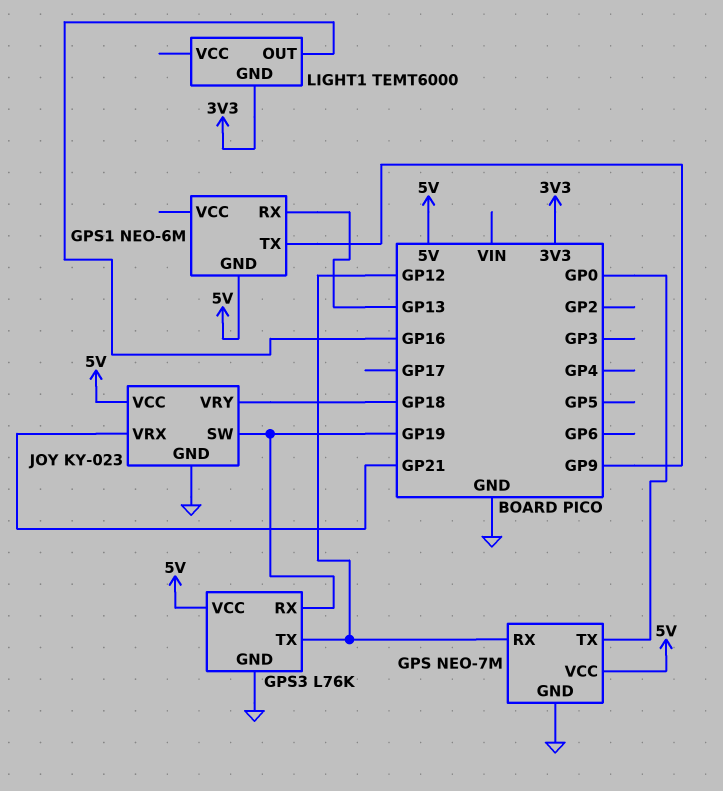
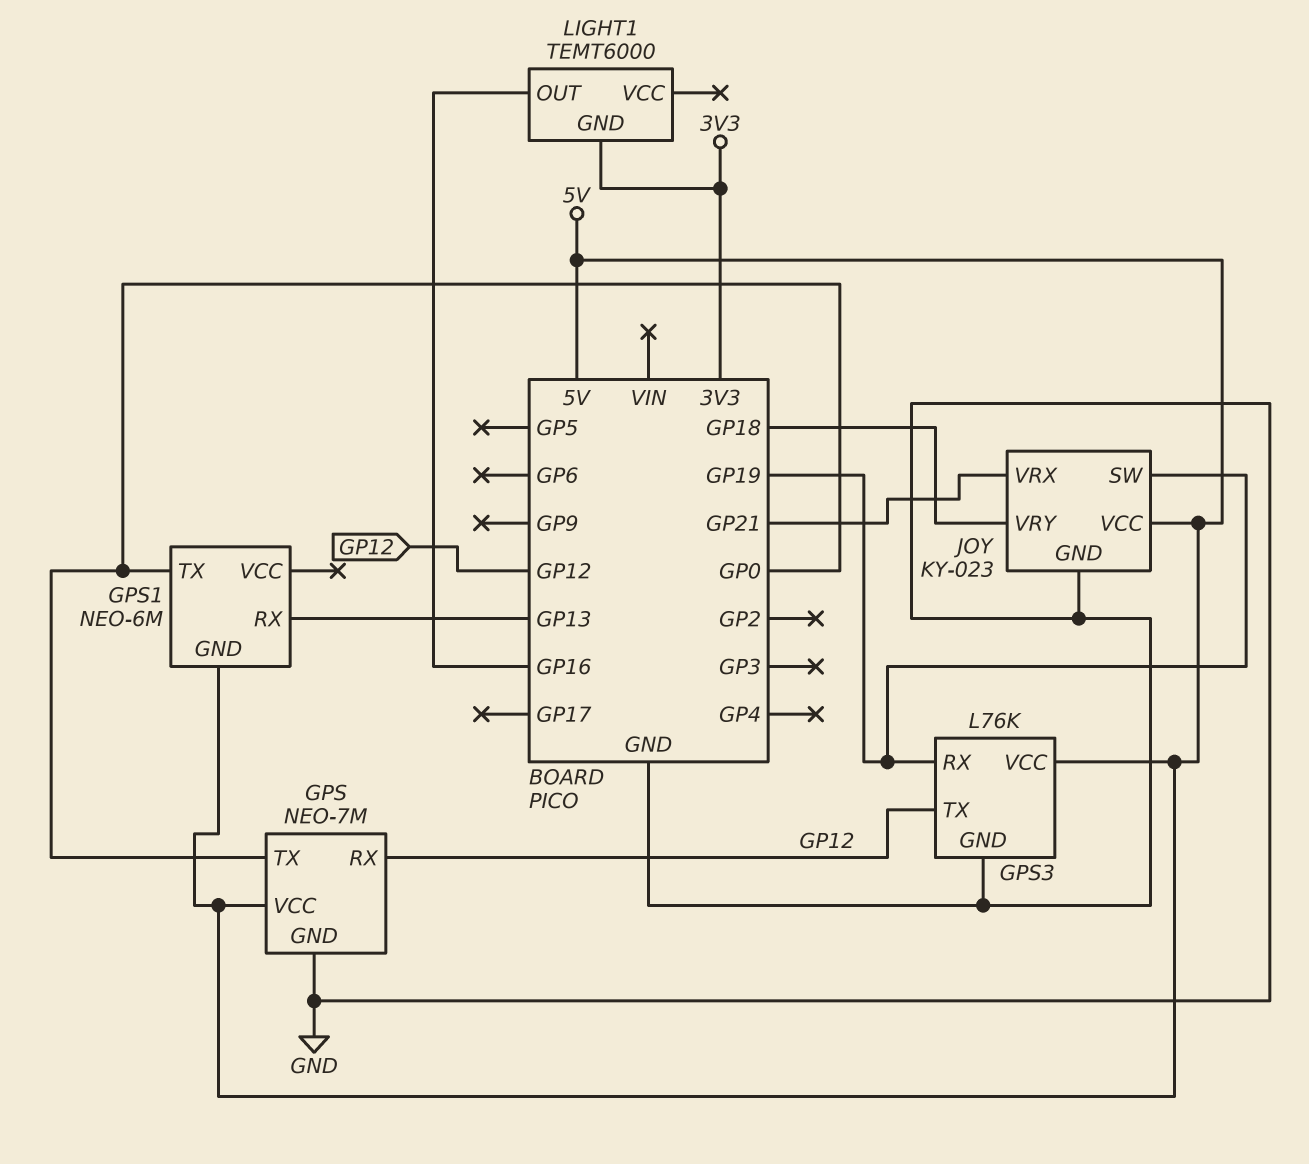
GPS1 pin TX: GP9 -> GP0

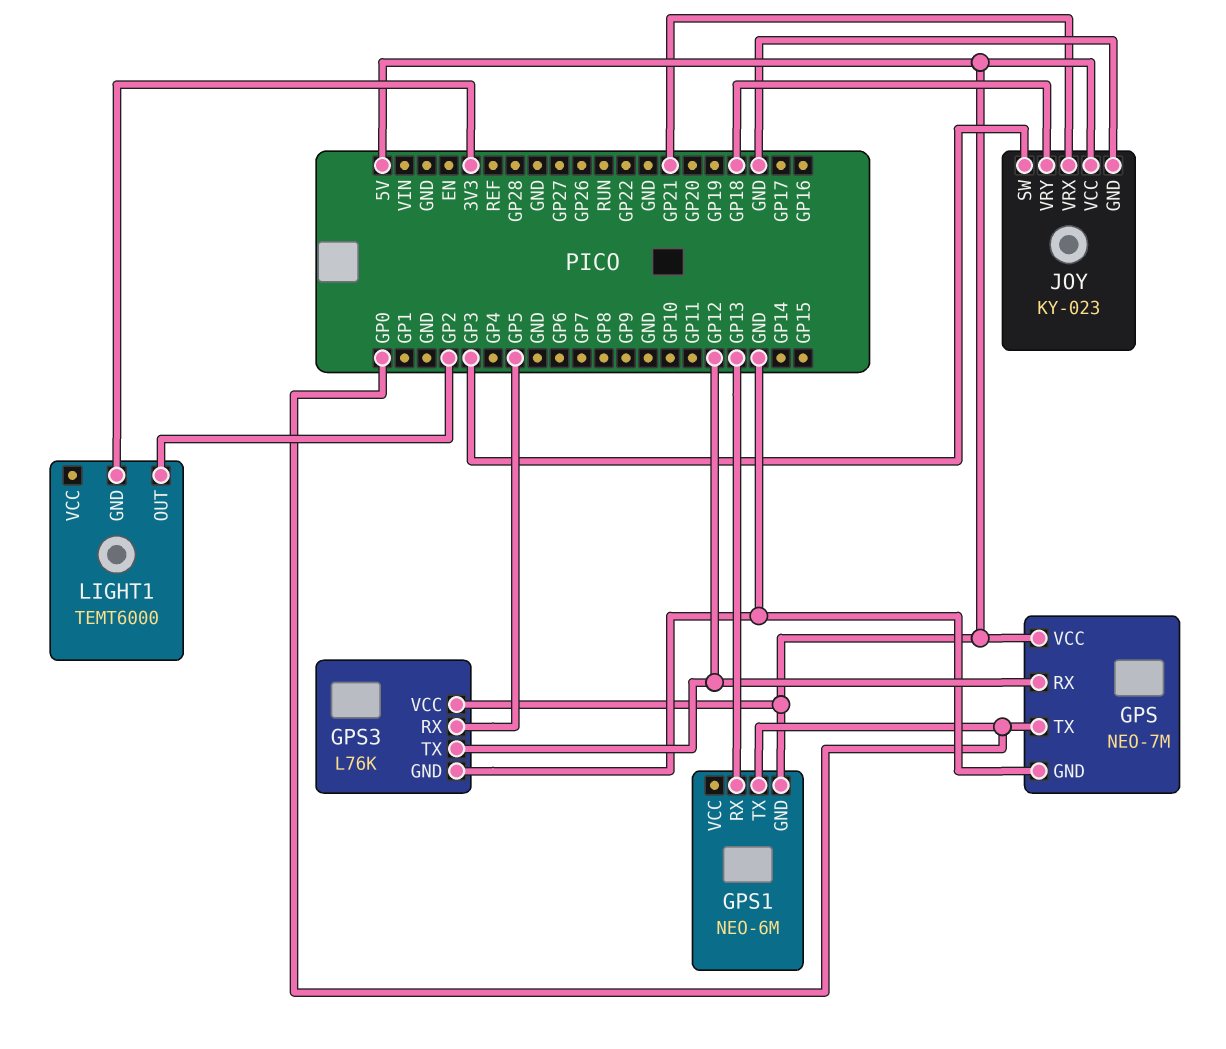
GPS3 pin RX: GP19 -> GP5
JOY pin SW: GP19 -> GP3
LIGHT1 pin OUT: GP16 -> GP2

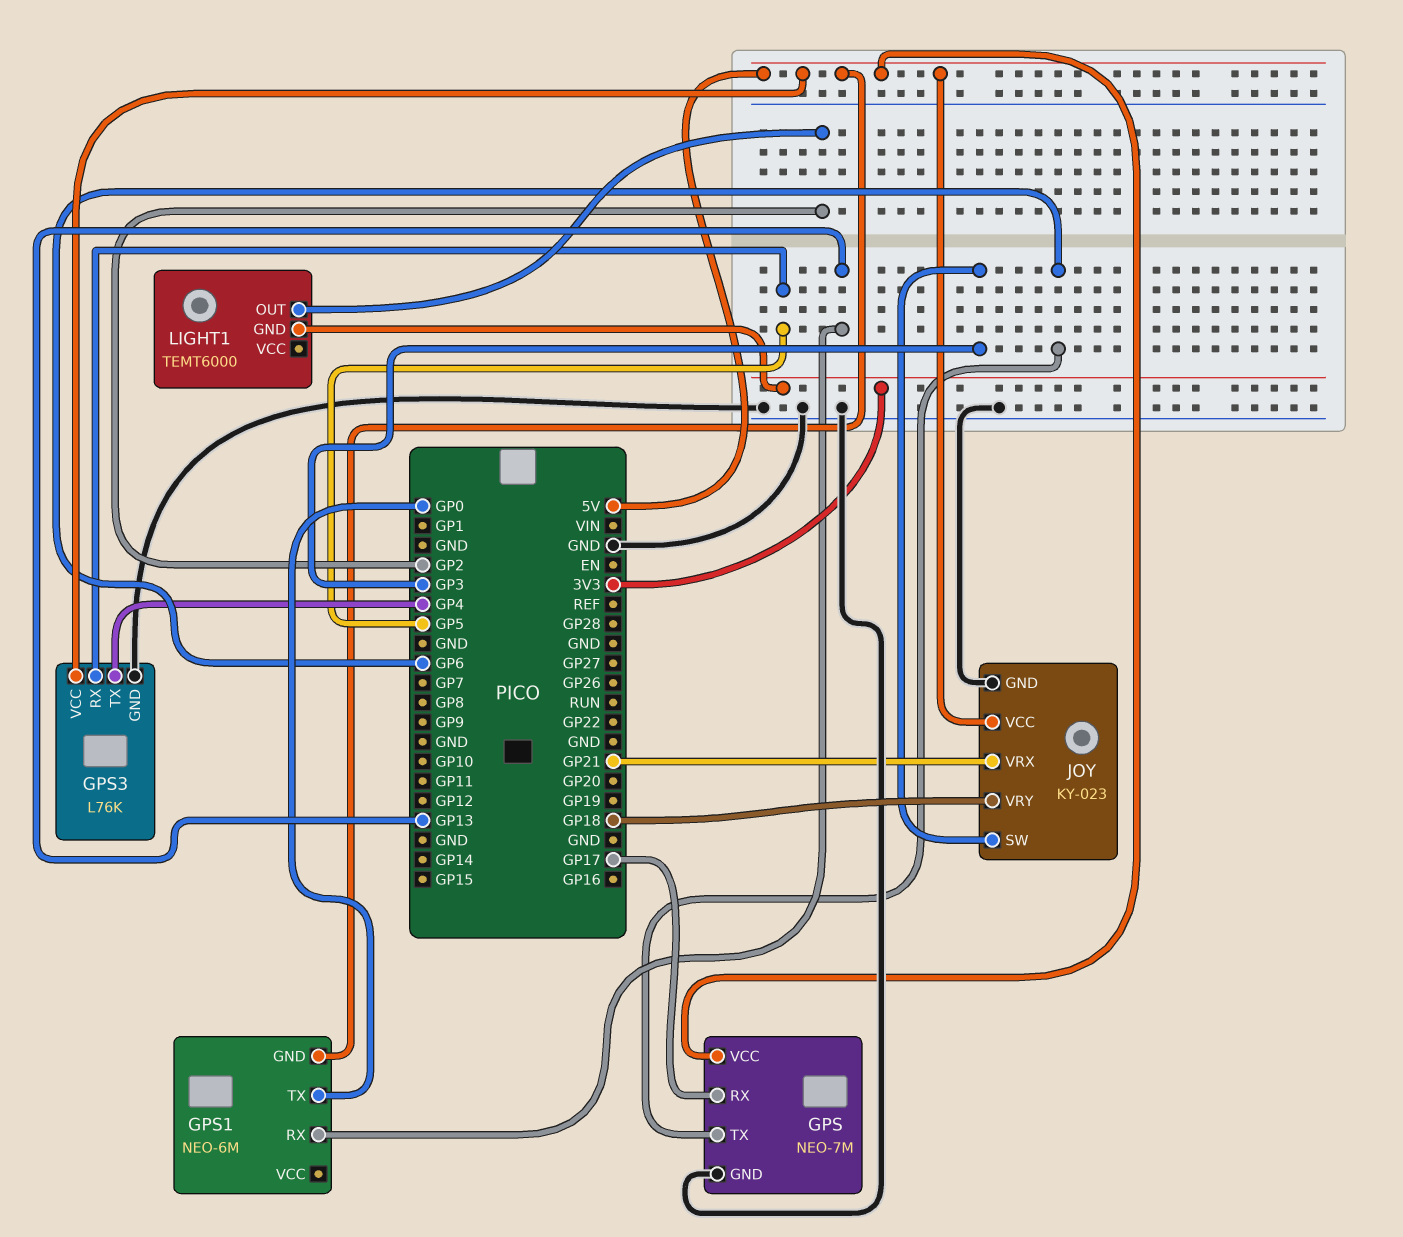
GPS pin RX: GP12 -> GP17
GPS pin TX: GP0 -> GP6
GPS3 pin TX: GP12 -> GP4

